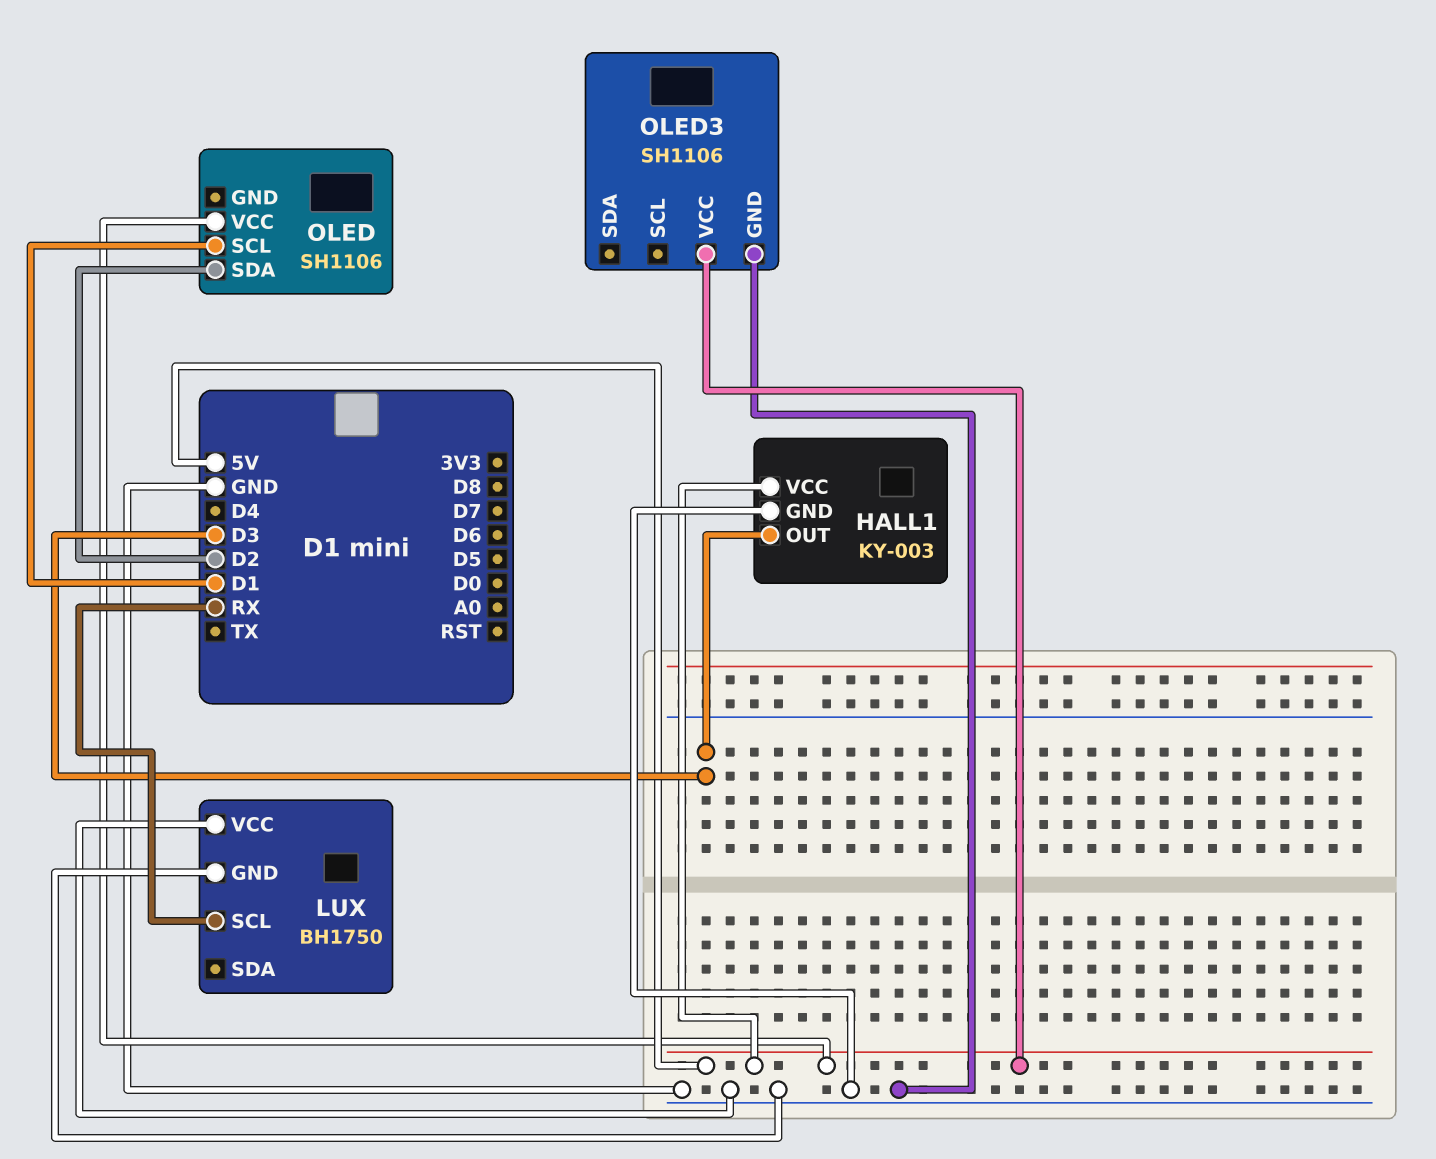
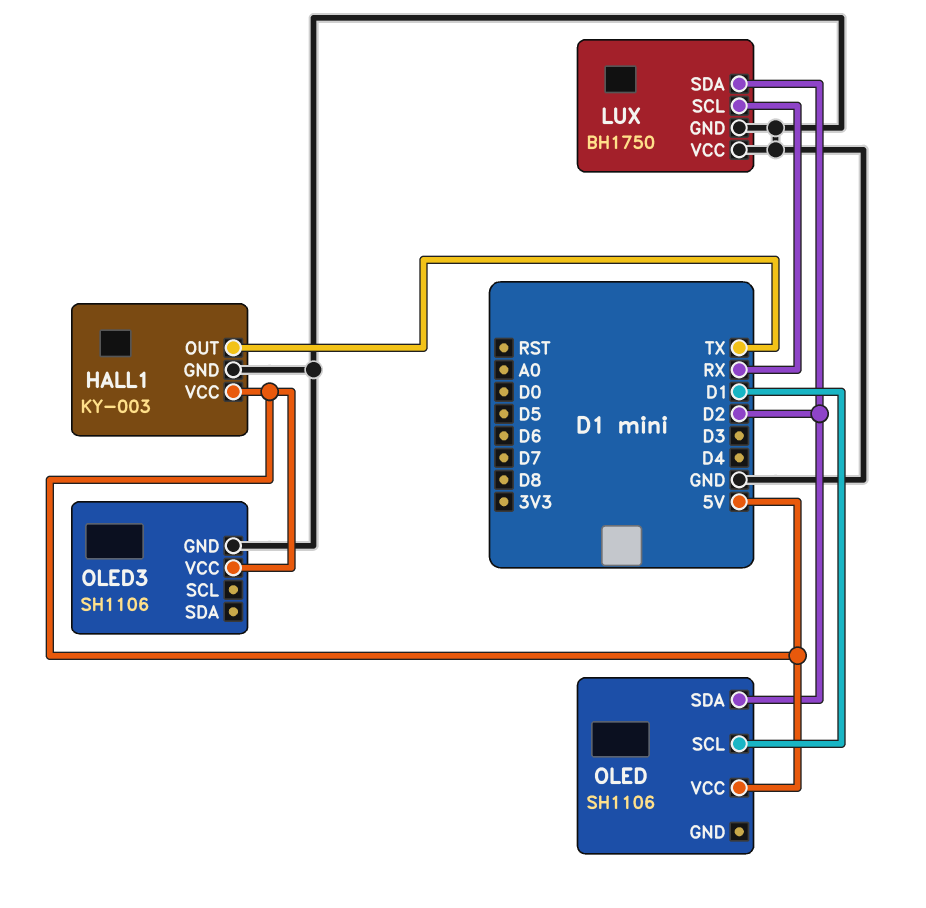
HALL1 pin OUT: D3 -> TX
LUX pin SDA: none -> D2

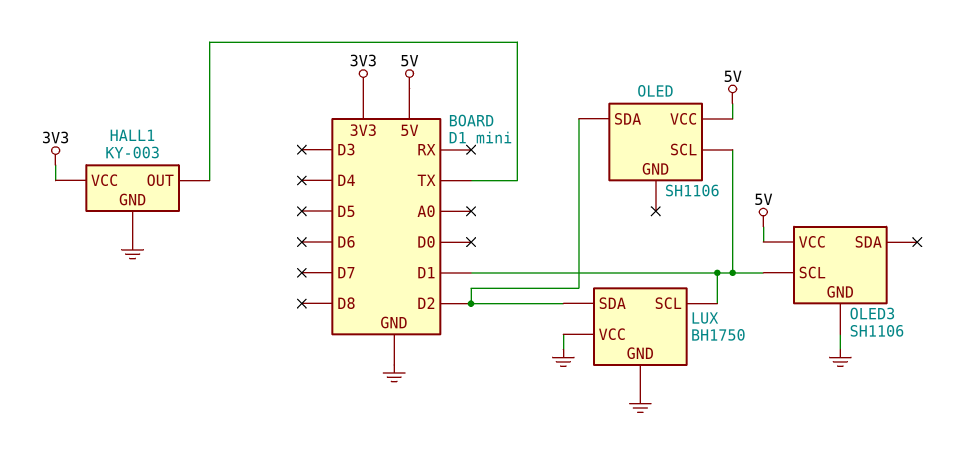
HALL1 pin VCC: 5V -> 3V3
LUX pin SCL: RX -> D1
OLED3 pin SCL: none -> D1

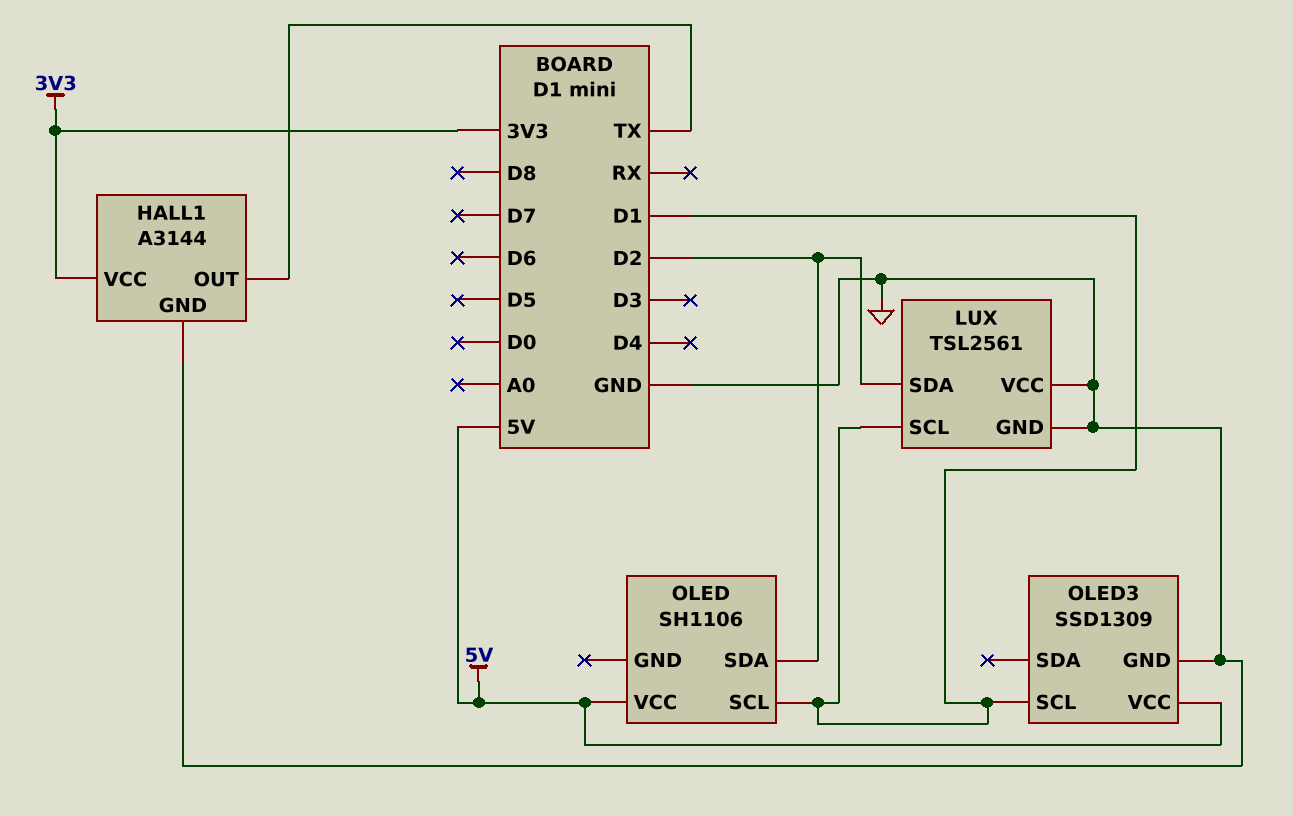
HALL1: KY-003 -> A3144
LUX: BH1750 -> TSL2561
OLED3: SH1106 -> SSD1309

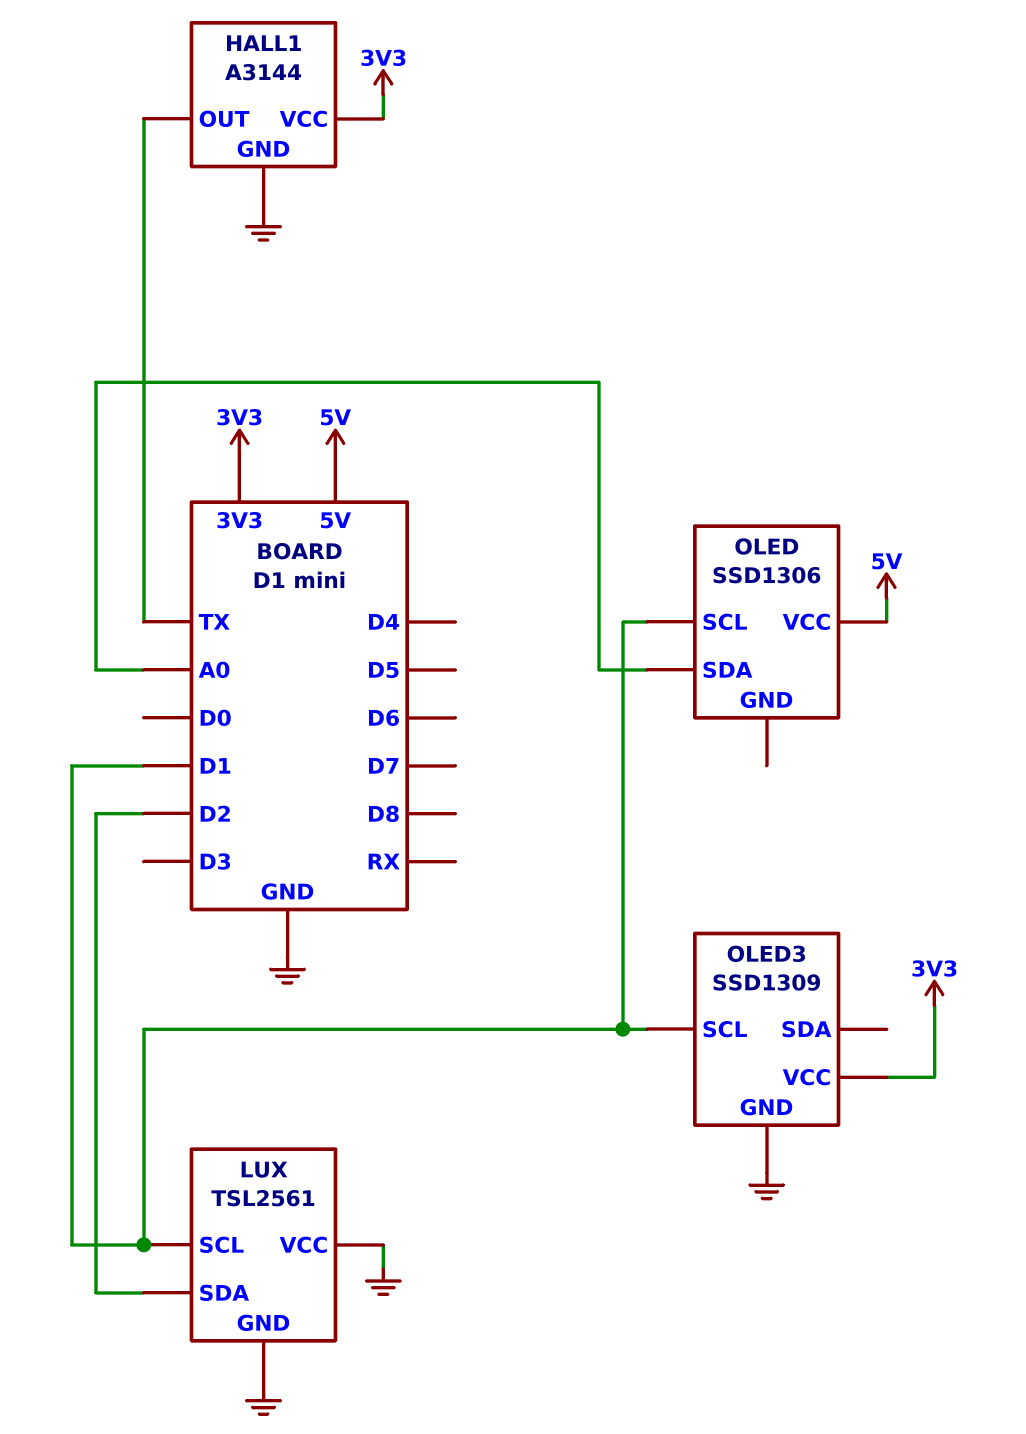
OLED: SH1106 -> SSD1306
OLED pin SDA: D2 -> A0
OLED3 pin VCC: 5V -> 3V3

